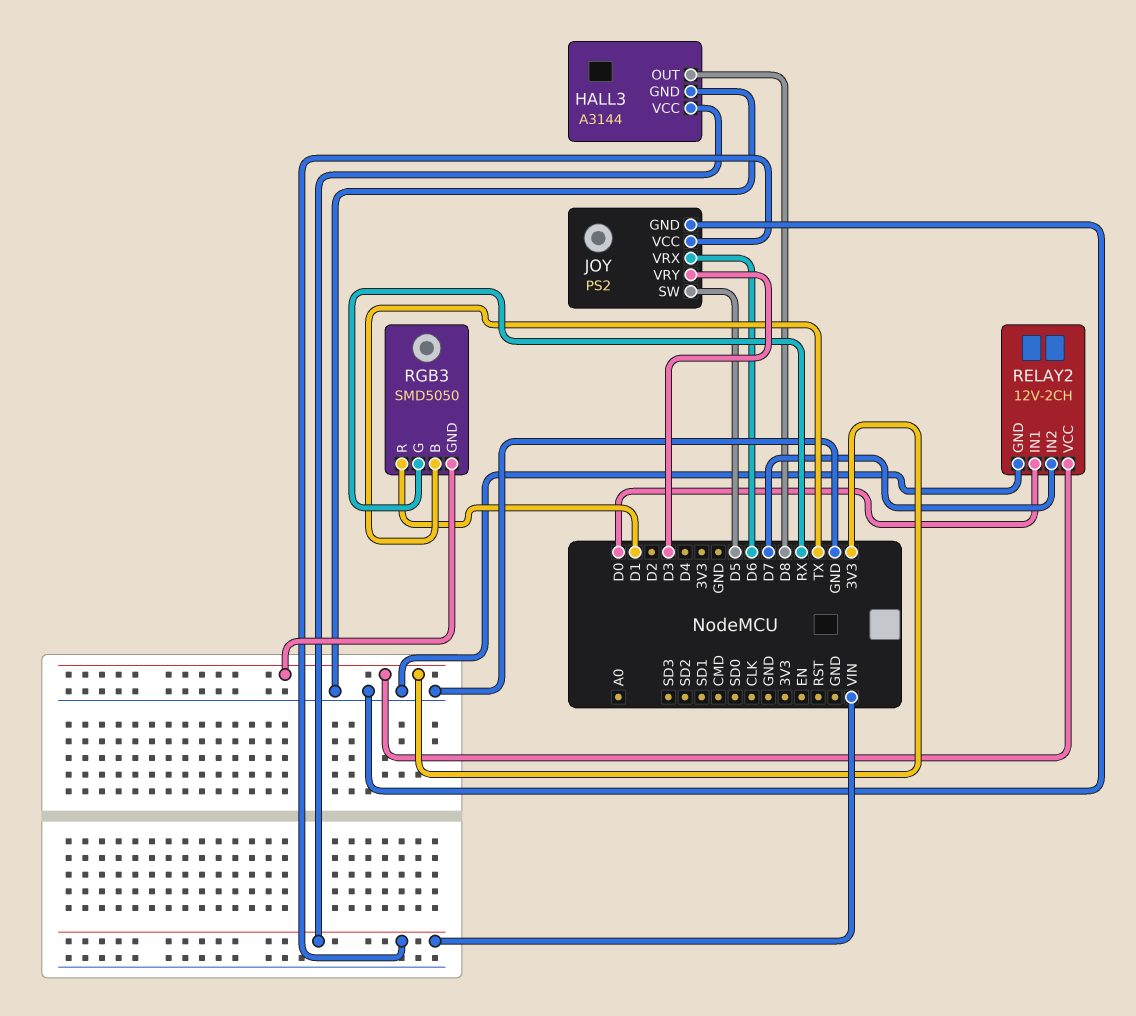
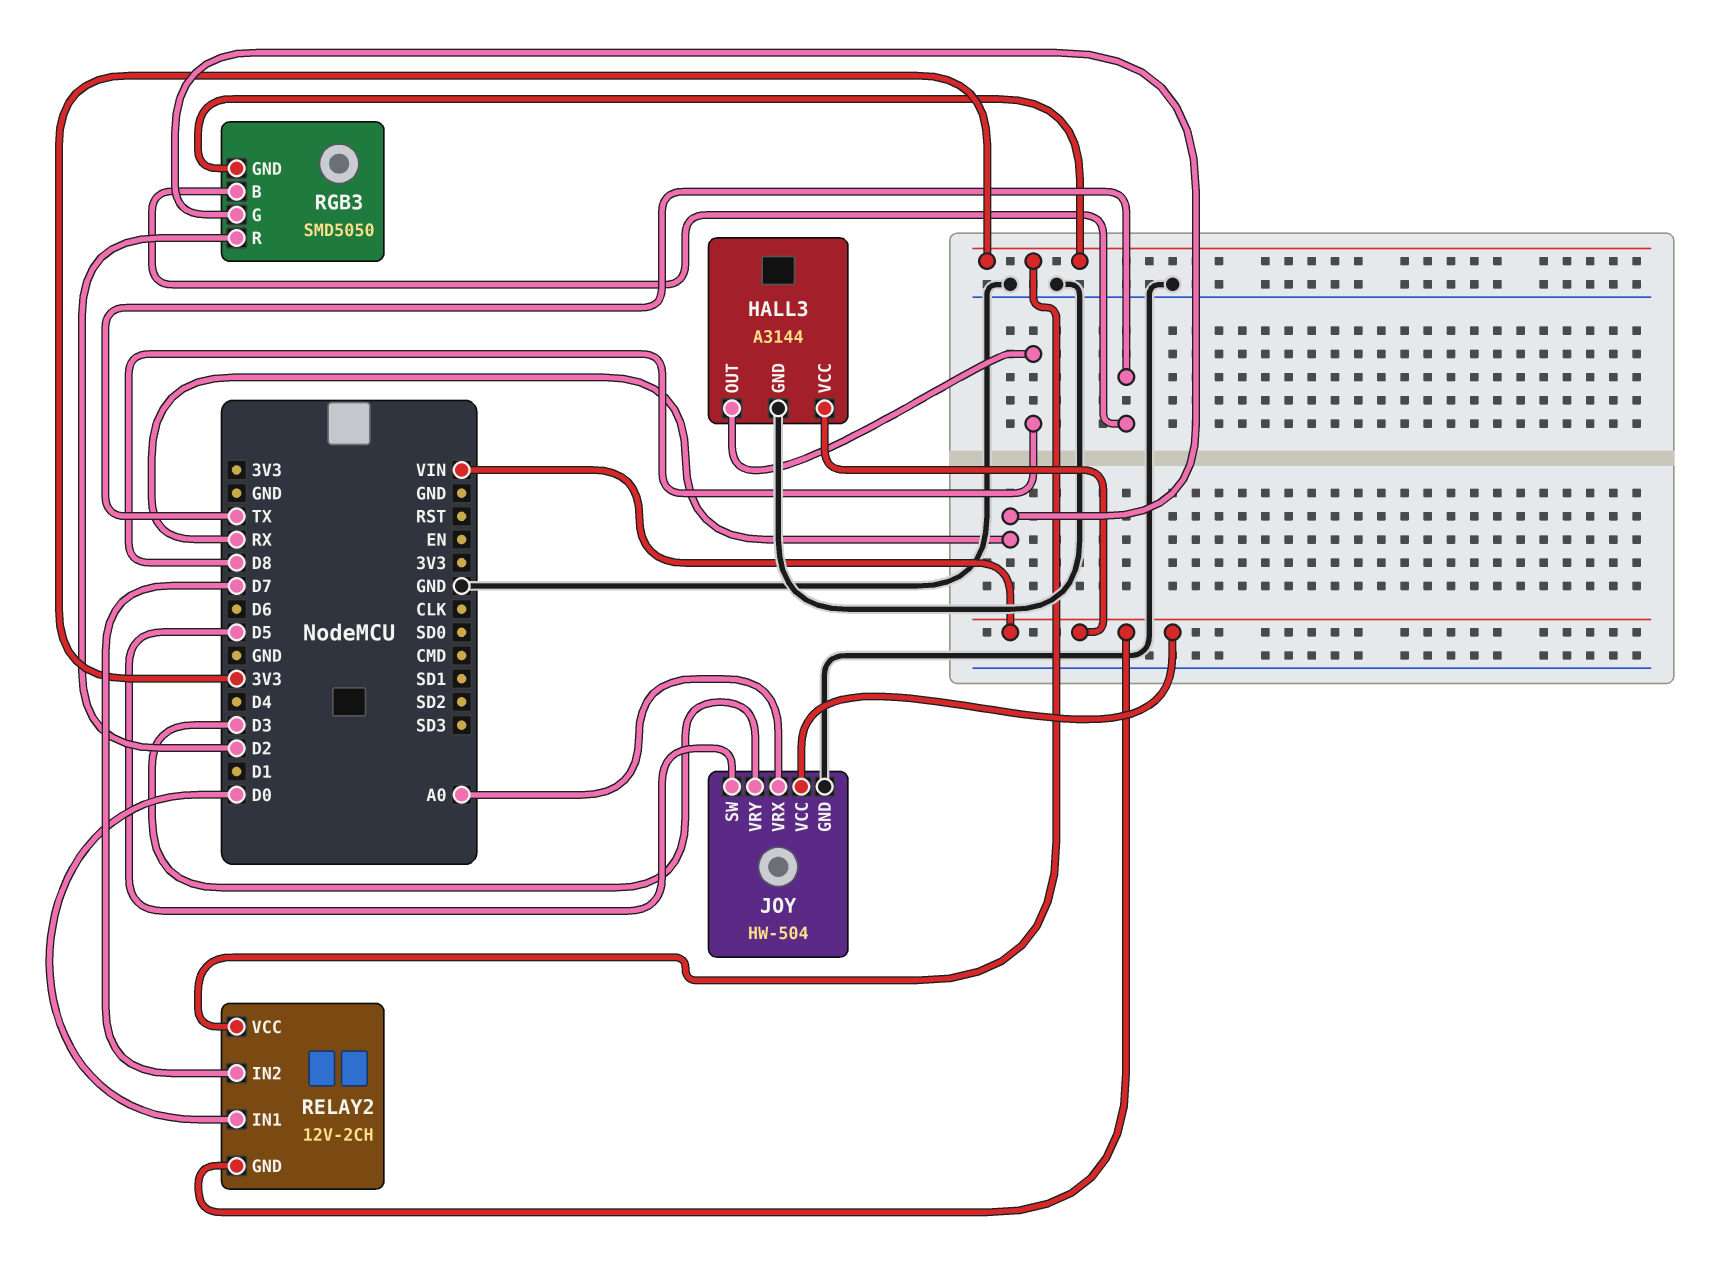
JOY: PS2 -> HW-504
JOY pin VRX: D6 -> A0
RELAY2 pin GND: GND -> VIN
RGB3 pin R: D1 -> D2

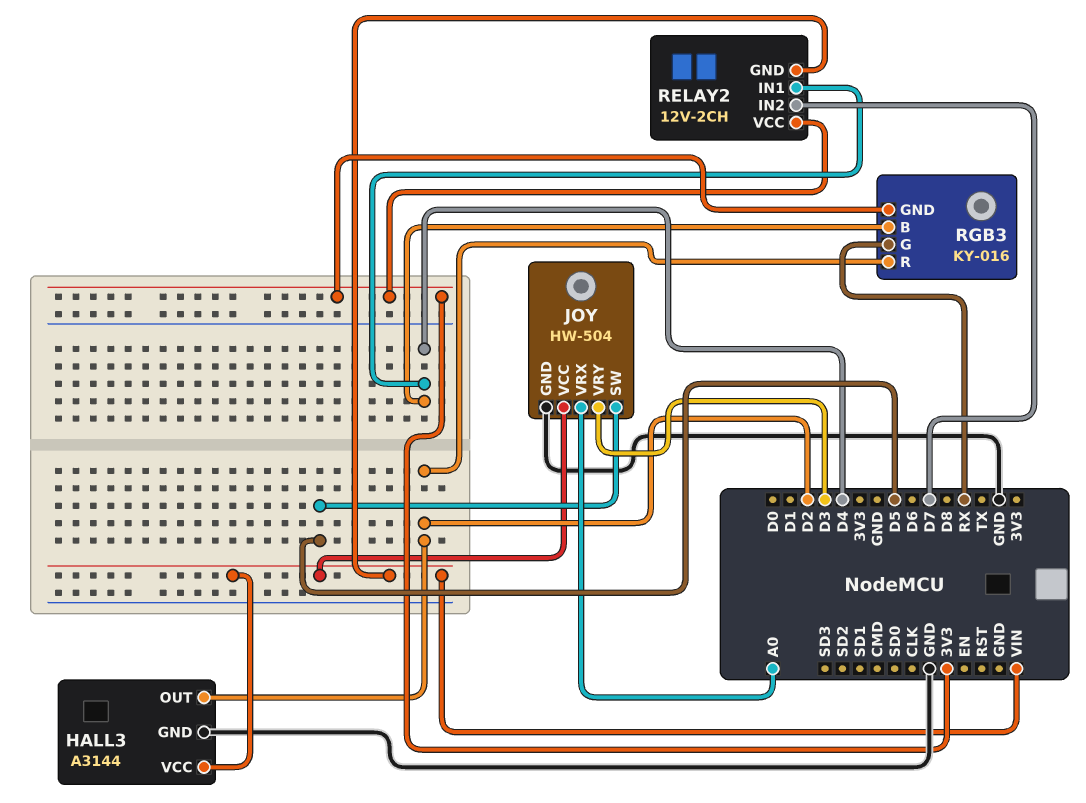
HALL3 pin OUT: D8 -> D2
RELAY2 pin IN1: D0 -> D4
RGB3: SMD5050 -> KY-016
RGB3 pin B: TX -> D4

